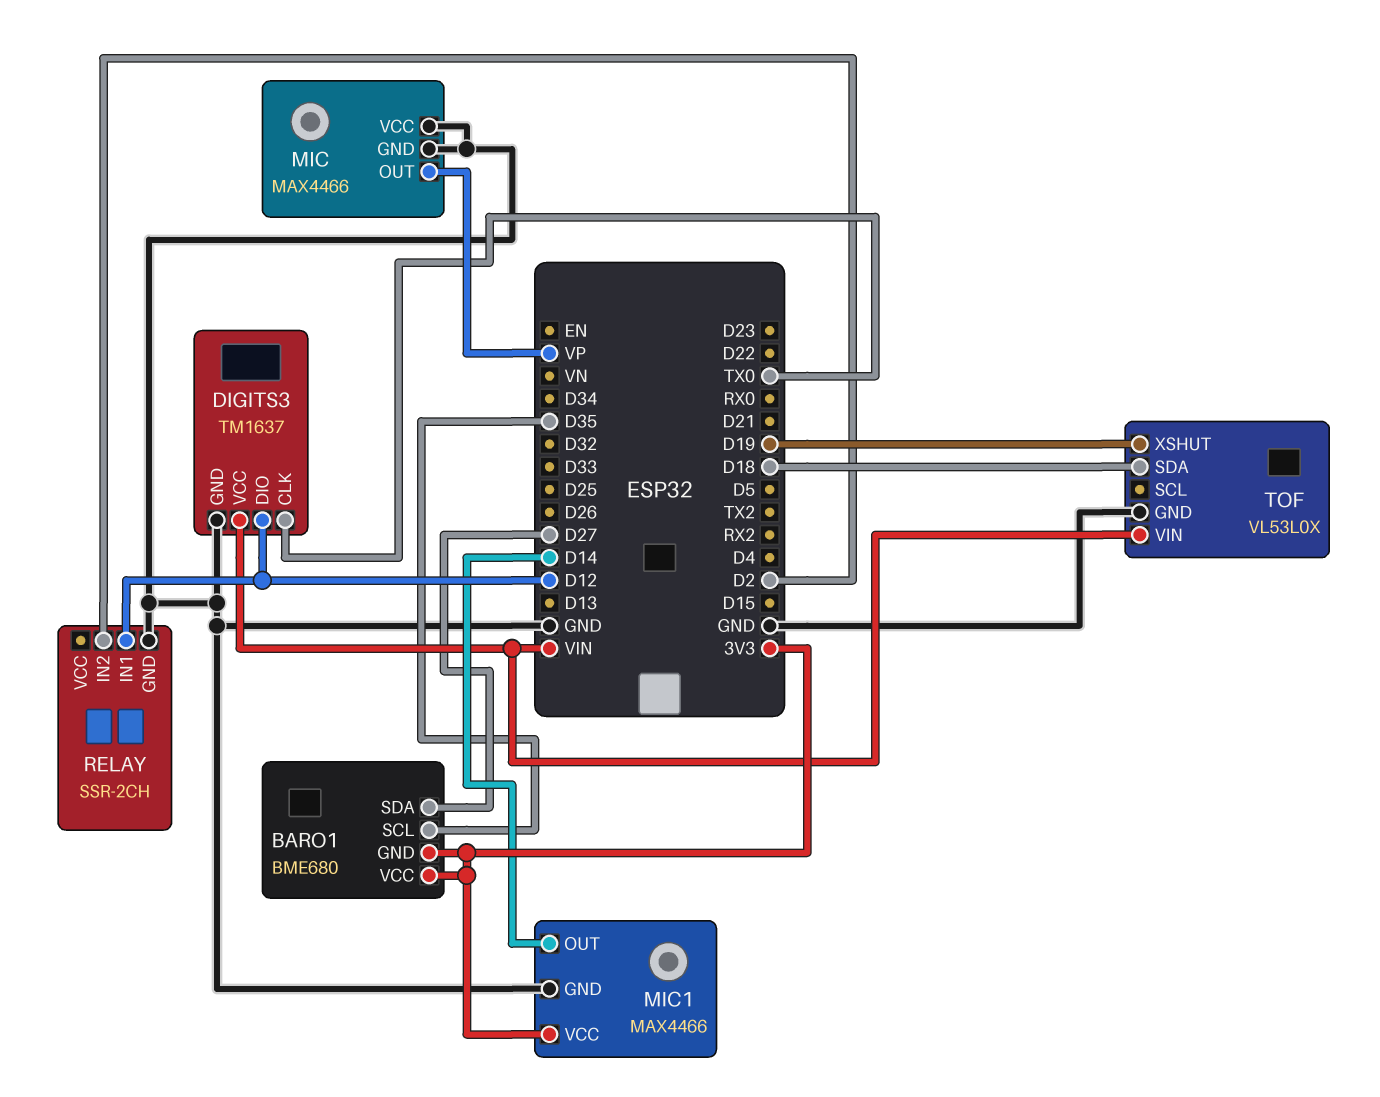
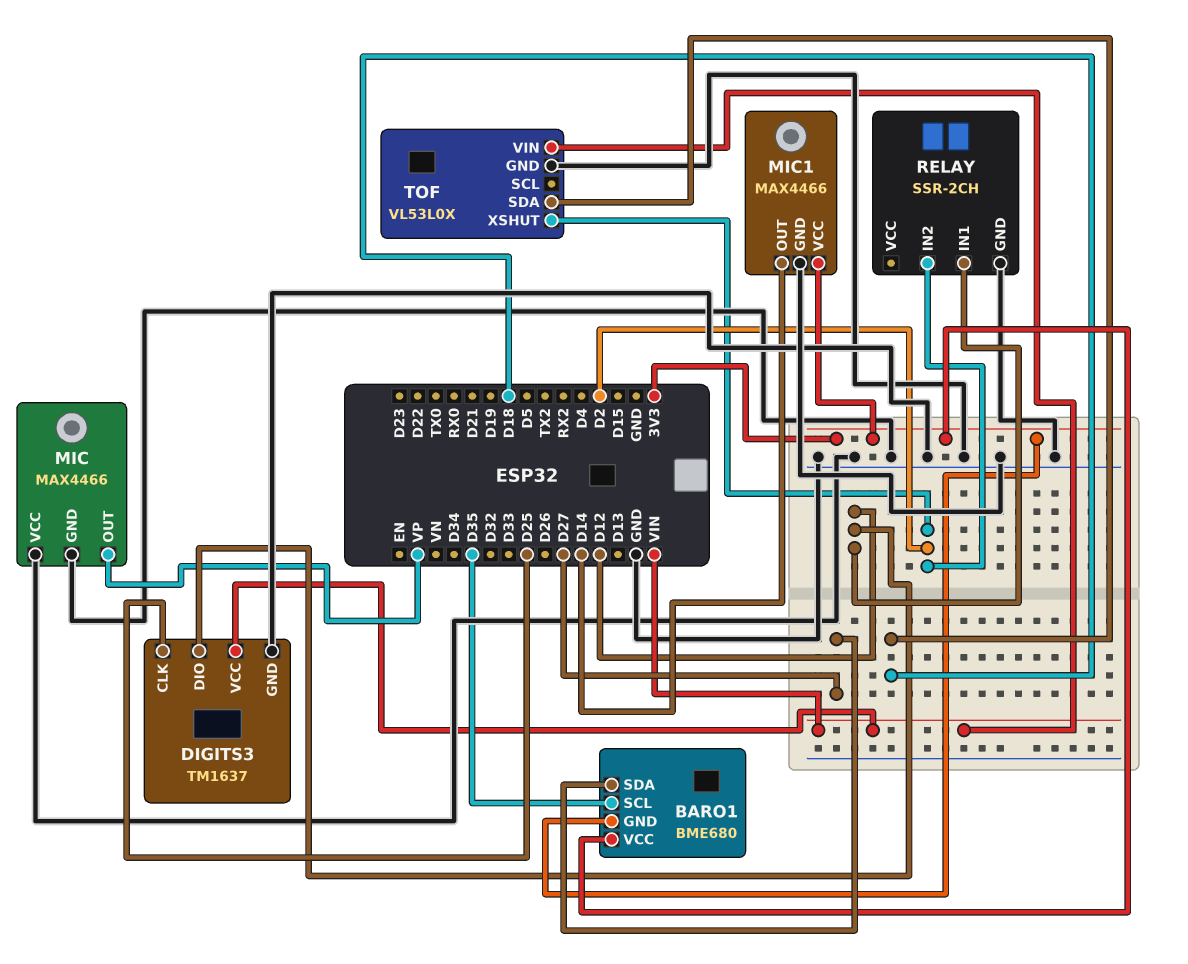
DIGITS3 pin CLK: TX0 -> D25
TOF pin XSHUT: D19 -> D2

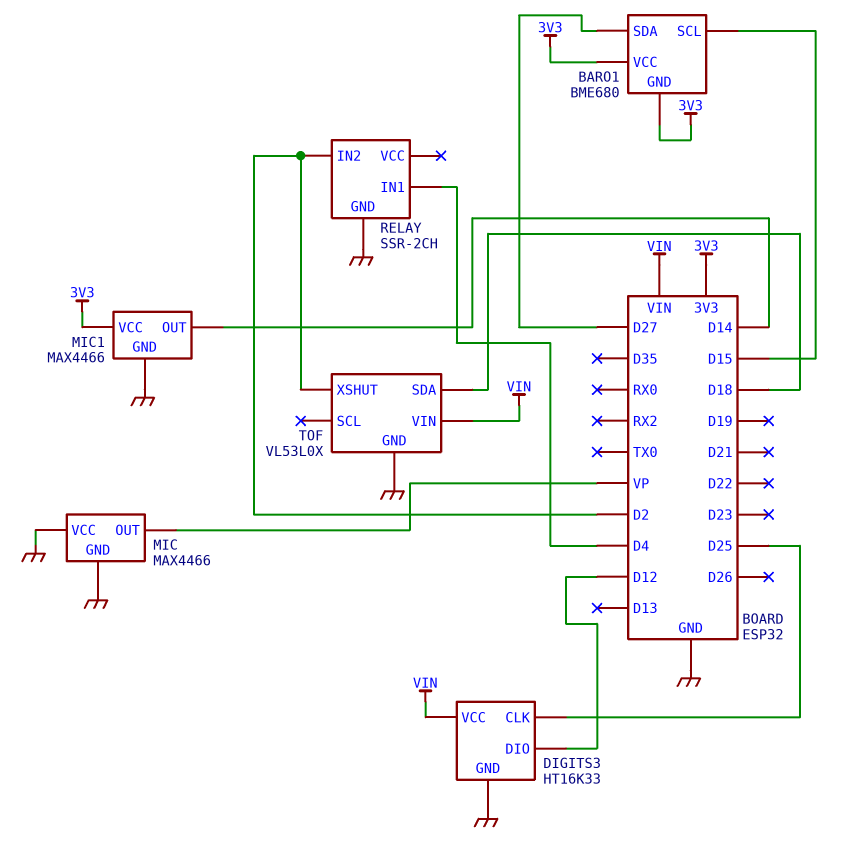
BARO1 pin SCL: D35 -> D15
DIGITS3: TM1637 -> HT16K33
RELAY pin IN1: D12 -> D4

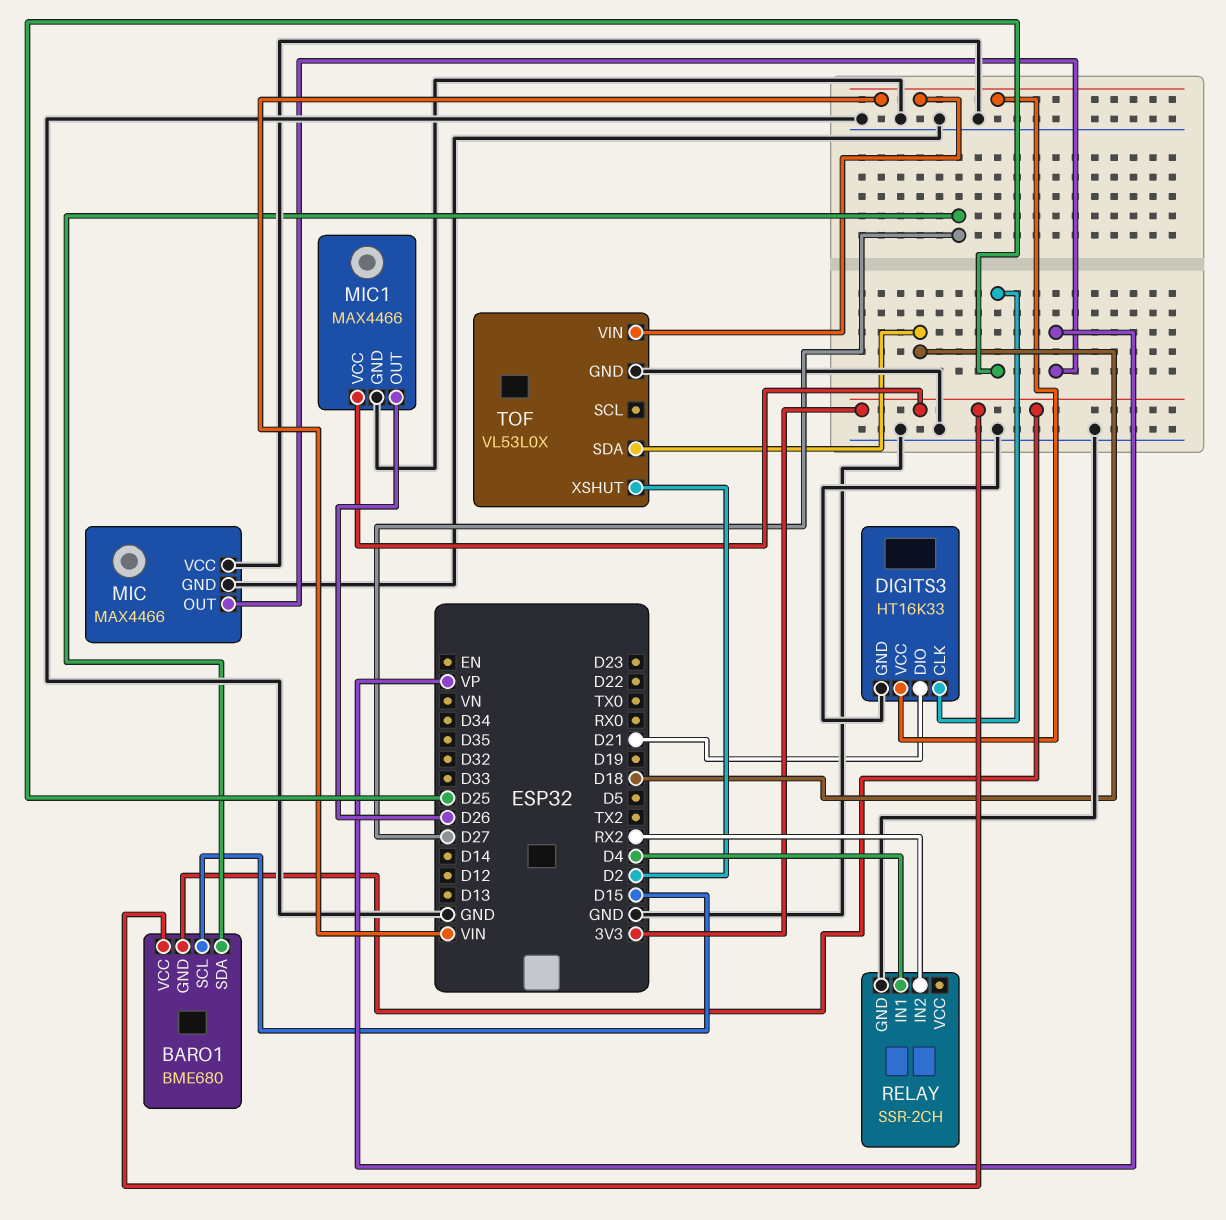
DIGITS3 pin DIO: D12 -> D21
MIC1 pin OUT: D14 -> D26
RELAY pin IN2: D2 -> RX2

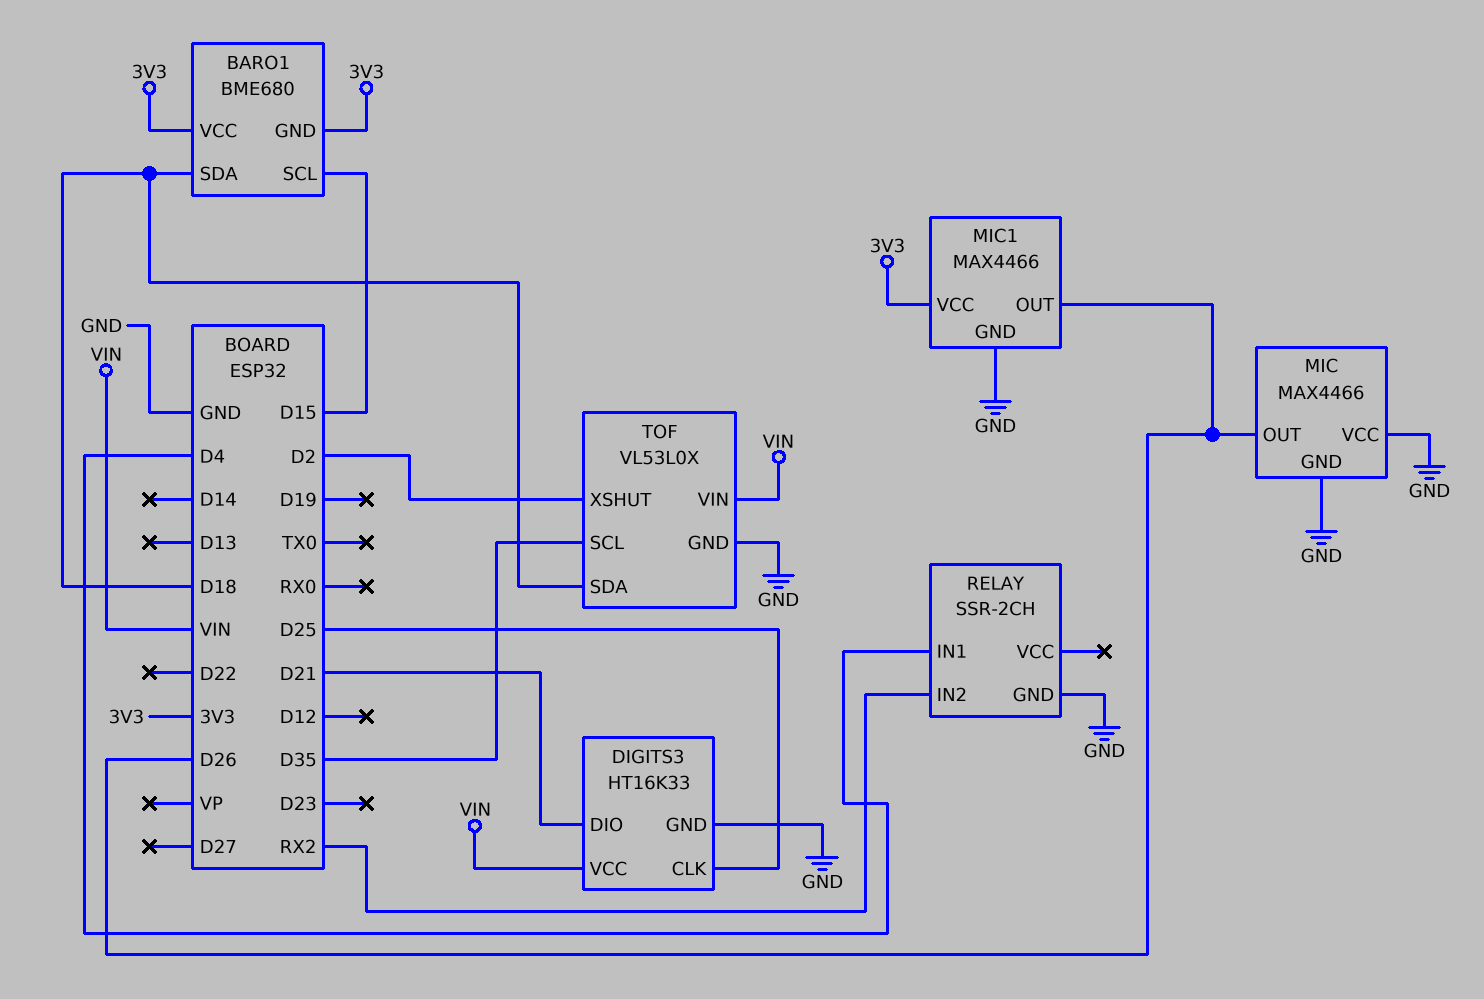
BARO1 pin SDA: D27 -> D18
MIC pin OUT: VP -> D26
TOF pin SCL: none -> D35

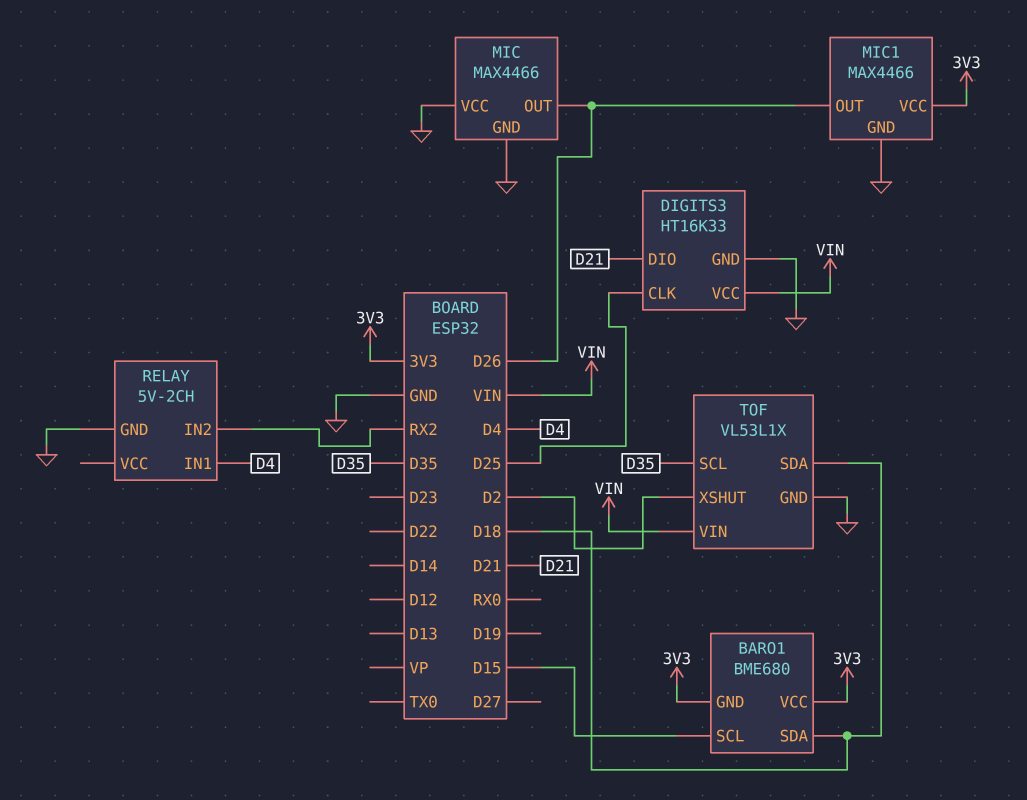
RELAY: SSR-2CH -> 5V-2CH
TOF: VL53L0X -> VL53L1X

